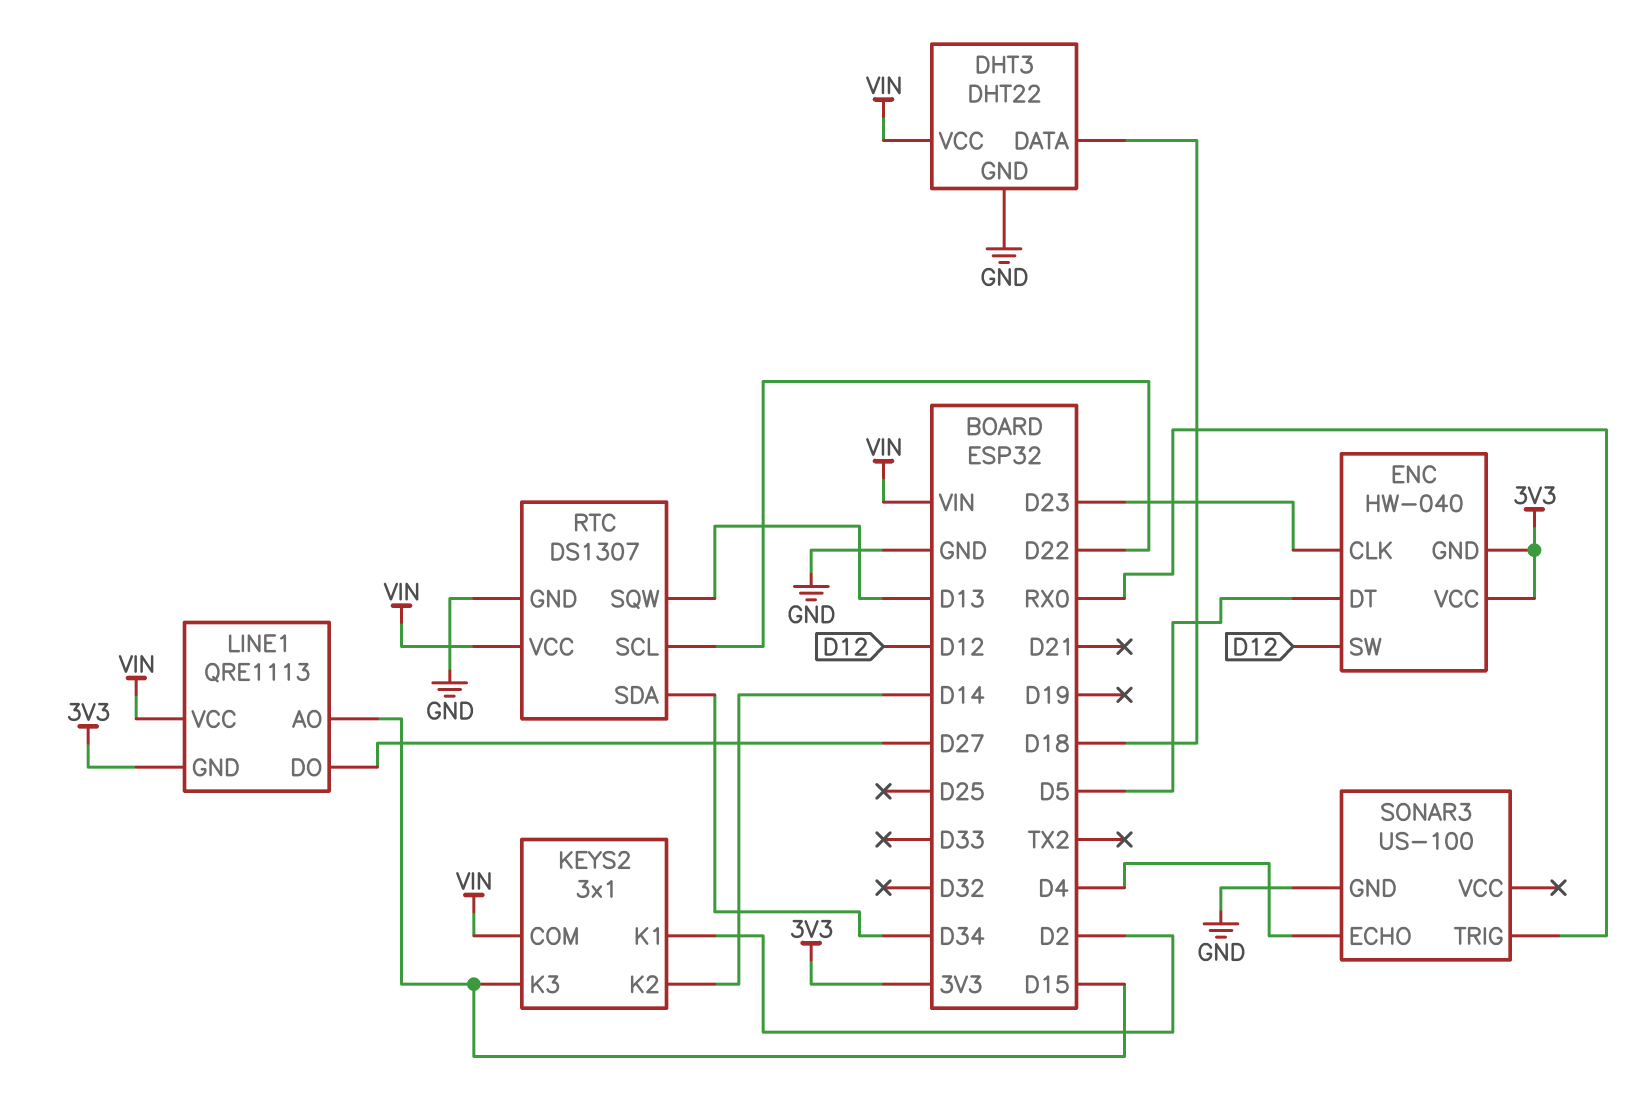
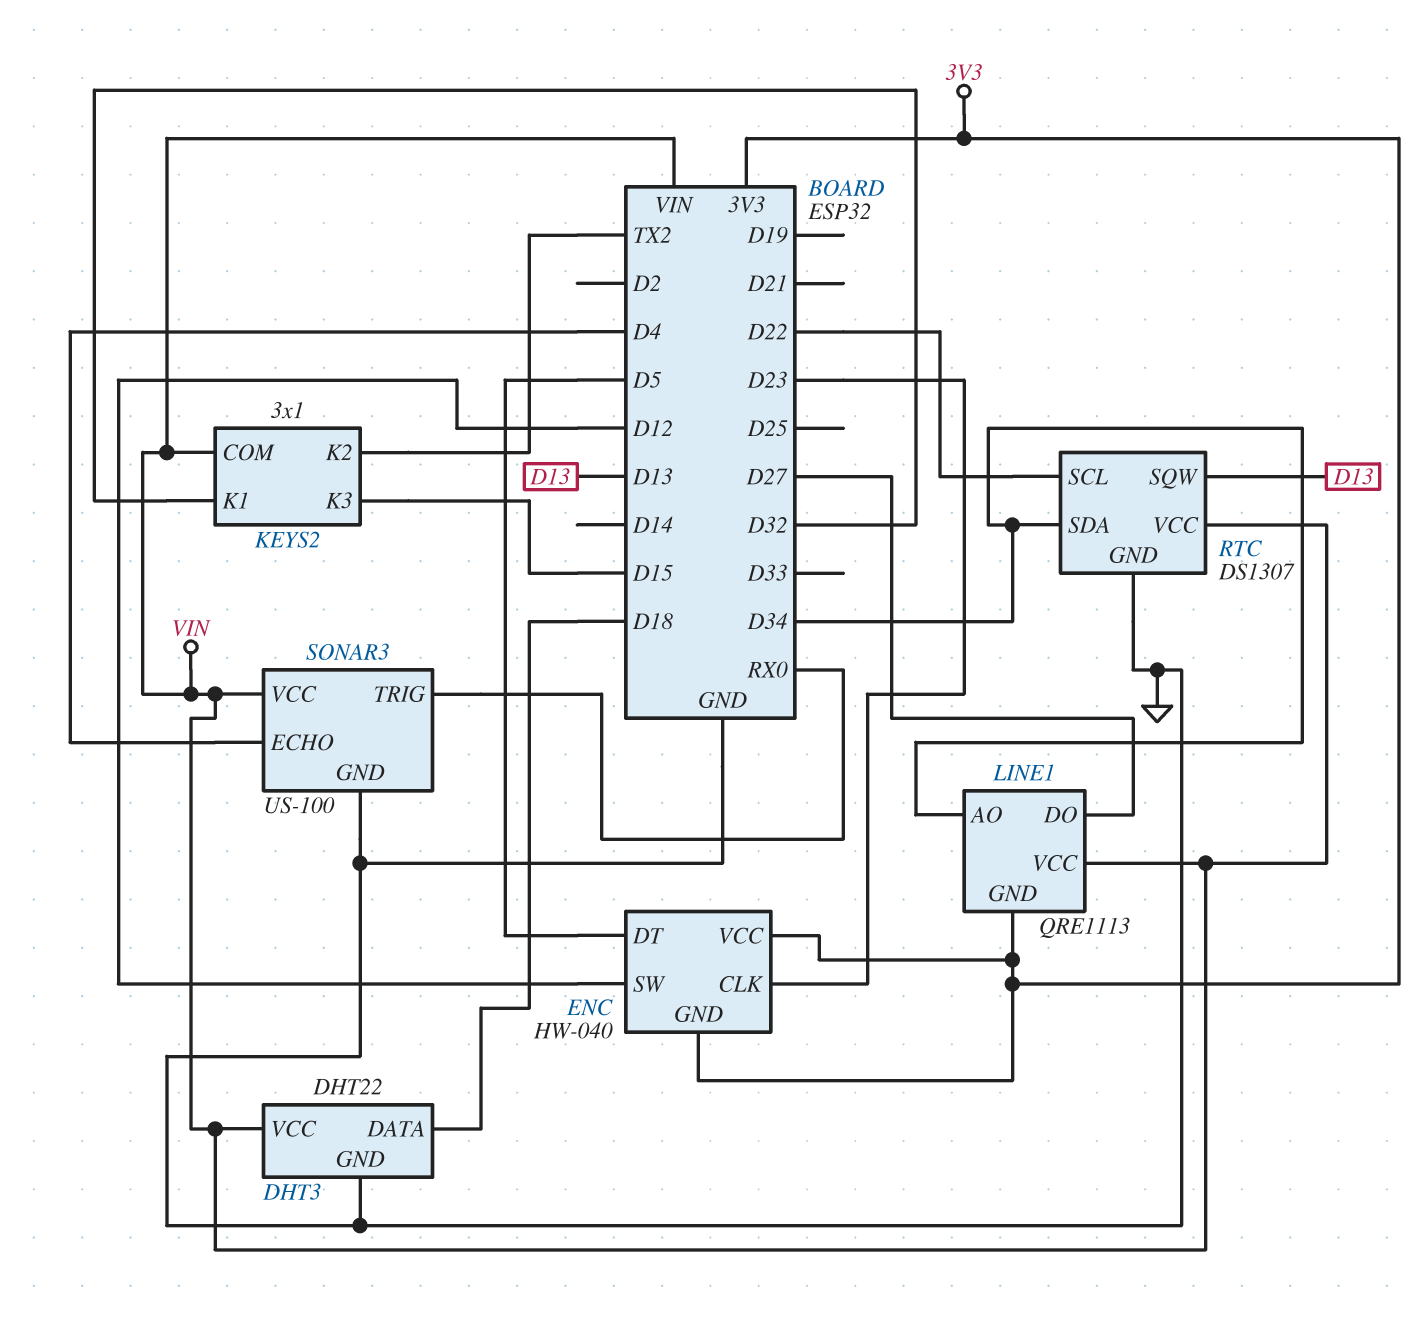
KEYS2 pin K1: D2 -> D32
KEYS2 pin K2: D14 -> TX2
LINE1 pin AO: D15 -> D34
SONAR3 pin VCC: none -> VIN

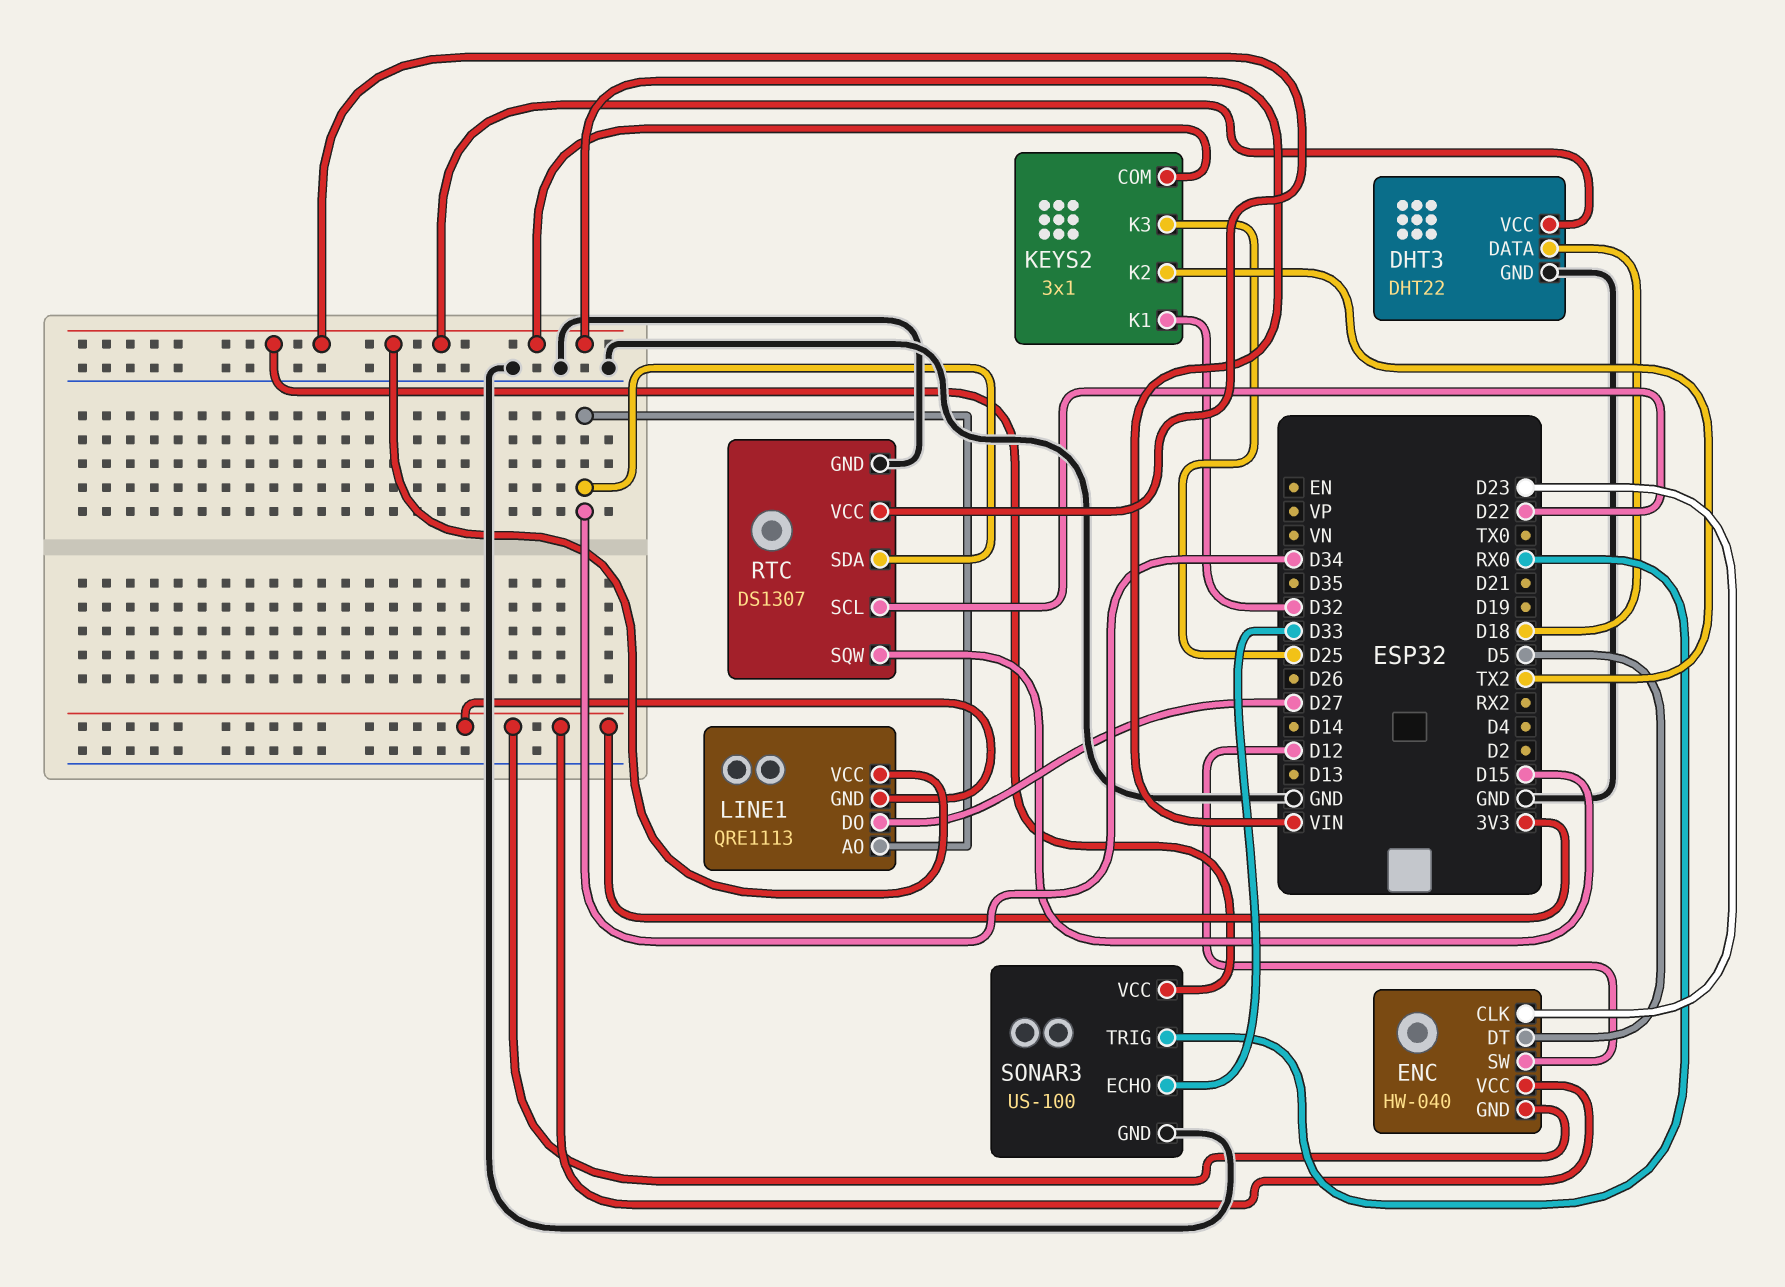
KEYS2 pin K3: D15 -> D25
RTC pin SQW: D13 -> D15
SONAR3 pin ECHO: D4 -> D33

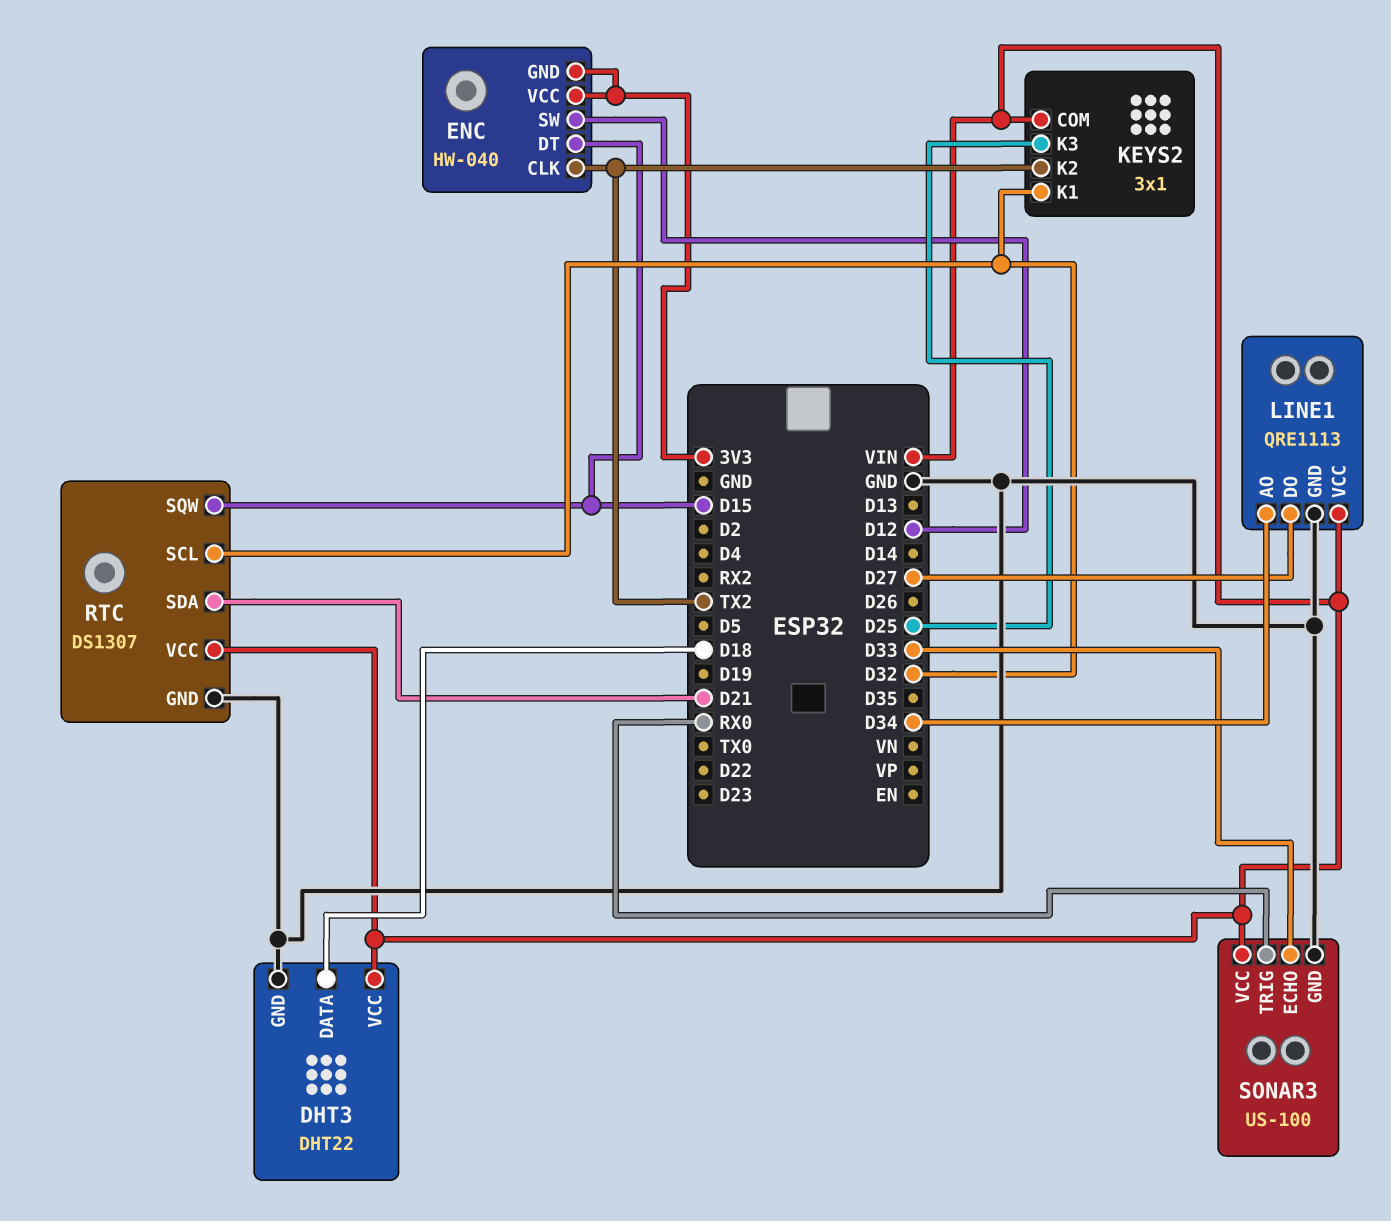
ENC pin CLK: D23 -> TX2
ENC pin DT: D5 -> D15
LINE1 pin GND: 3V3 -> GND
RTC pin SCL: D22 -> D32
RTC pin SDA: D34 -> D21

